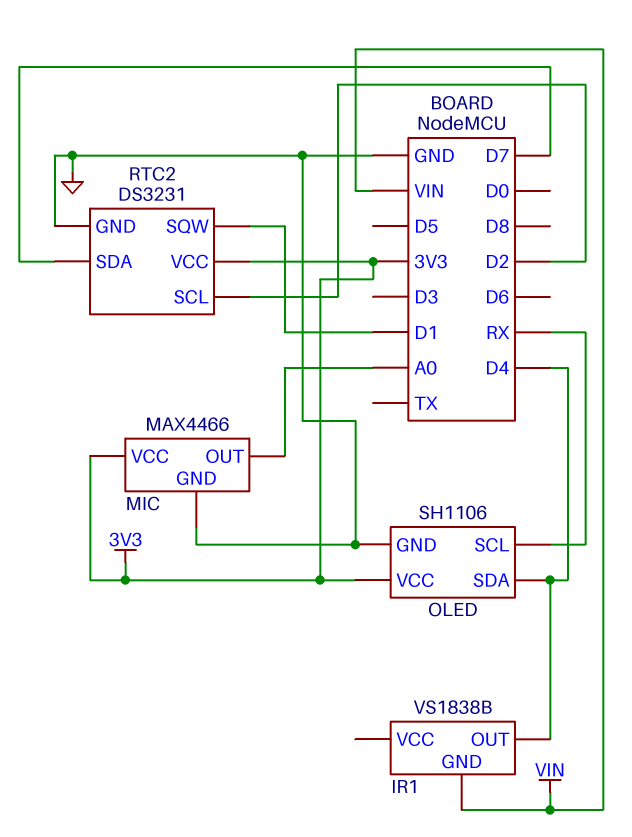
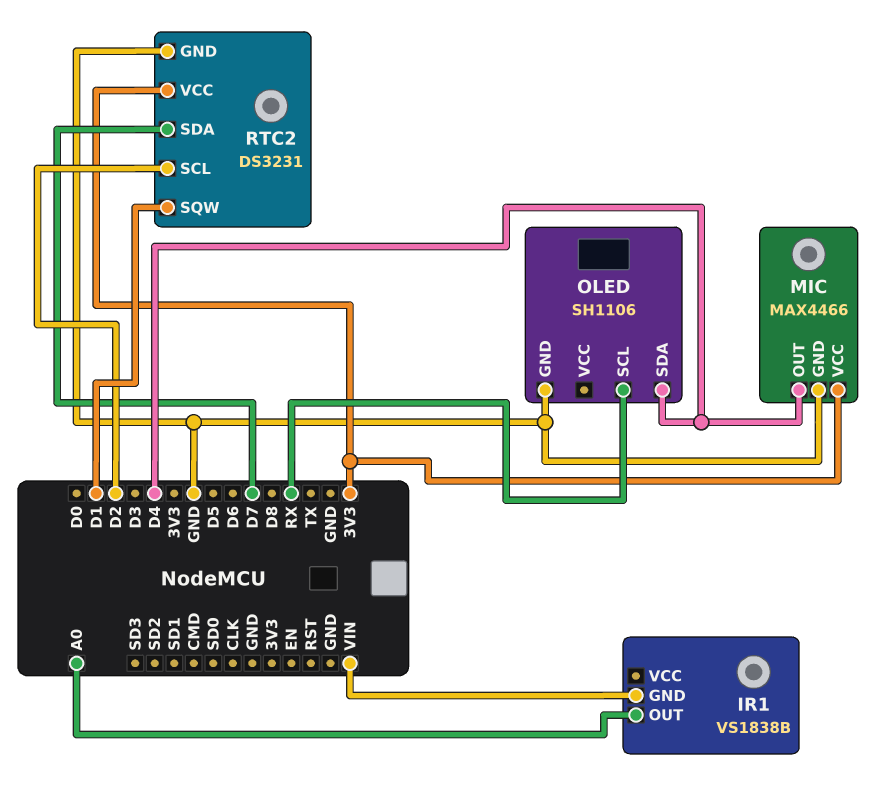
IR1 pin OUT: D4 -> A0
MIC pin OUT: A0 -> D4
OLED pin VCC: 3V3 -> none

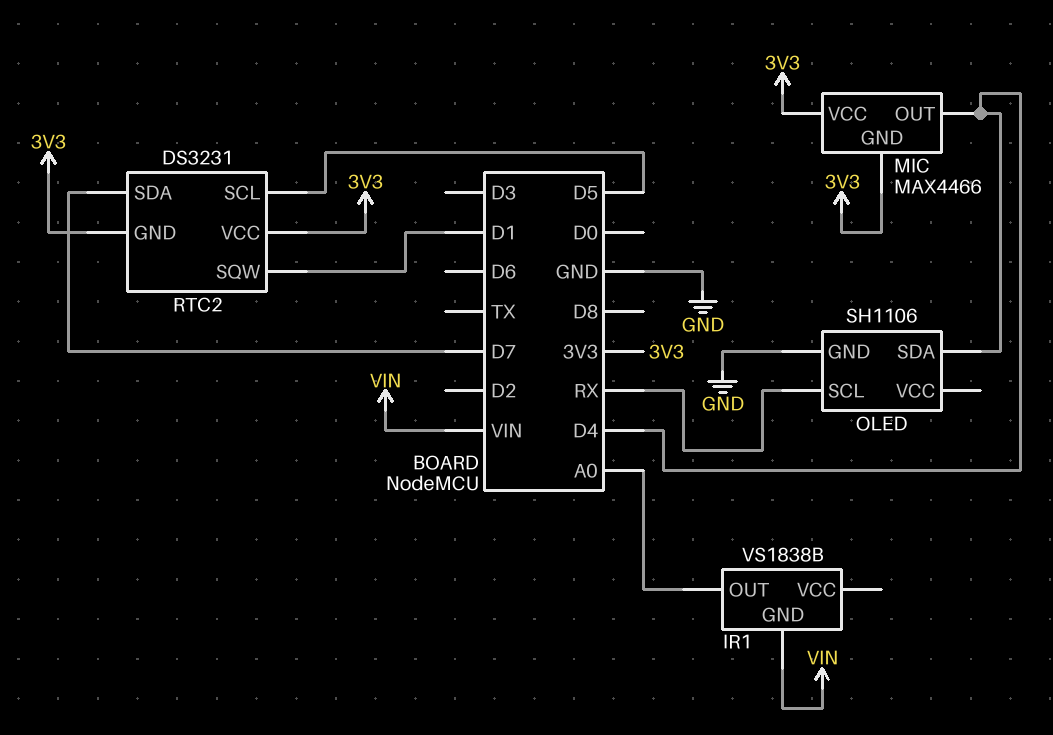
MIC pin GND: GND -> 3V3
RTC2 pin GND: GND -> 3V3
RTC2 pin SCL: D2 -> D5

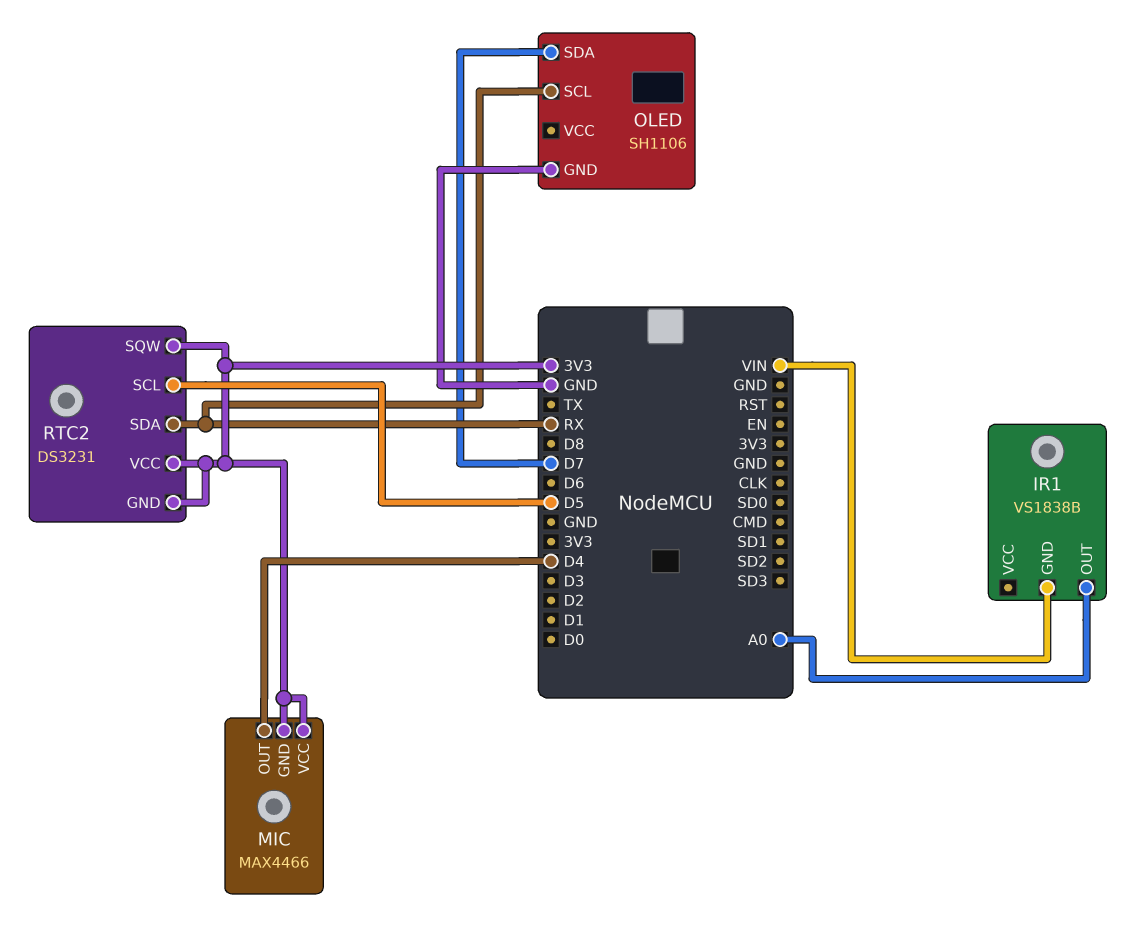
OLED pin SDA: D4 -> D7
RTC2 pin SDA: D7 -> RX
RTC2 pin SQW: D1 -> 3V3

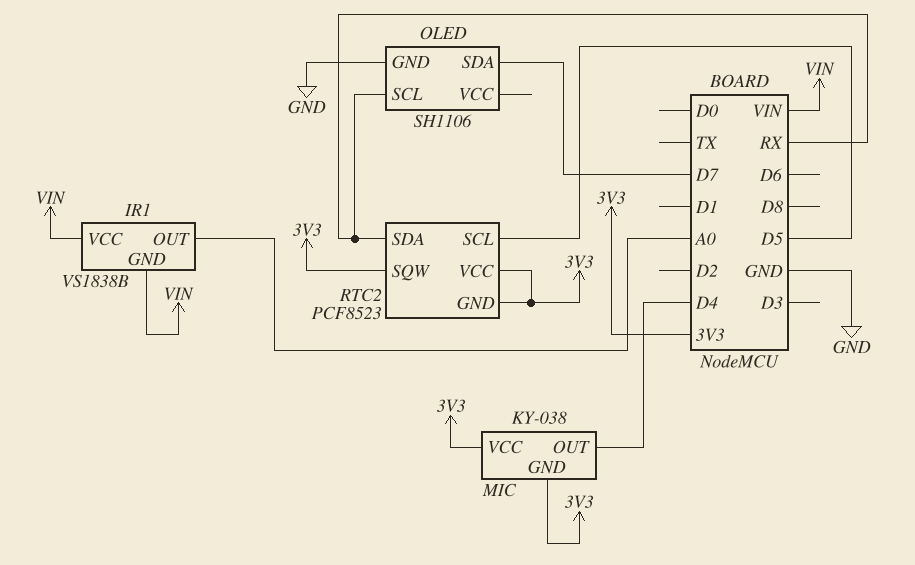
IR1 pin VCC: none -> VIN
MIC: MAX4466 -> KY-038
RTC2: DS3231 -> PCF8523

